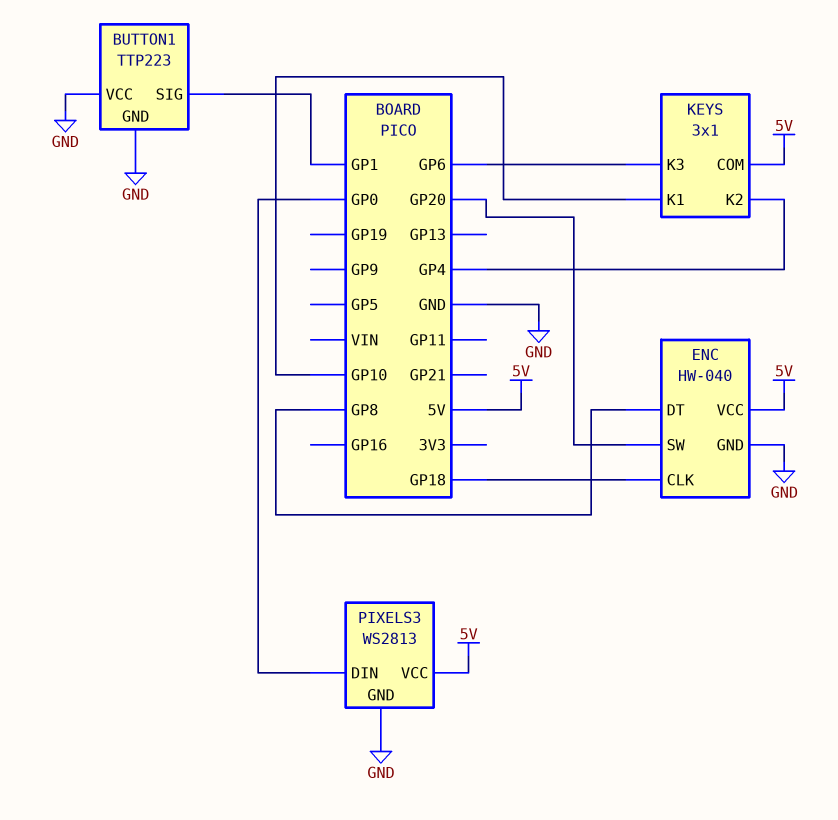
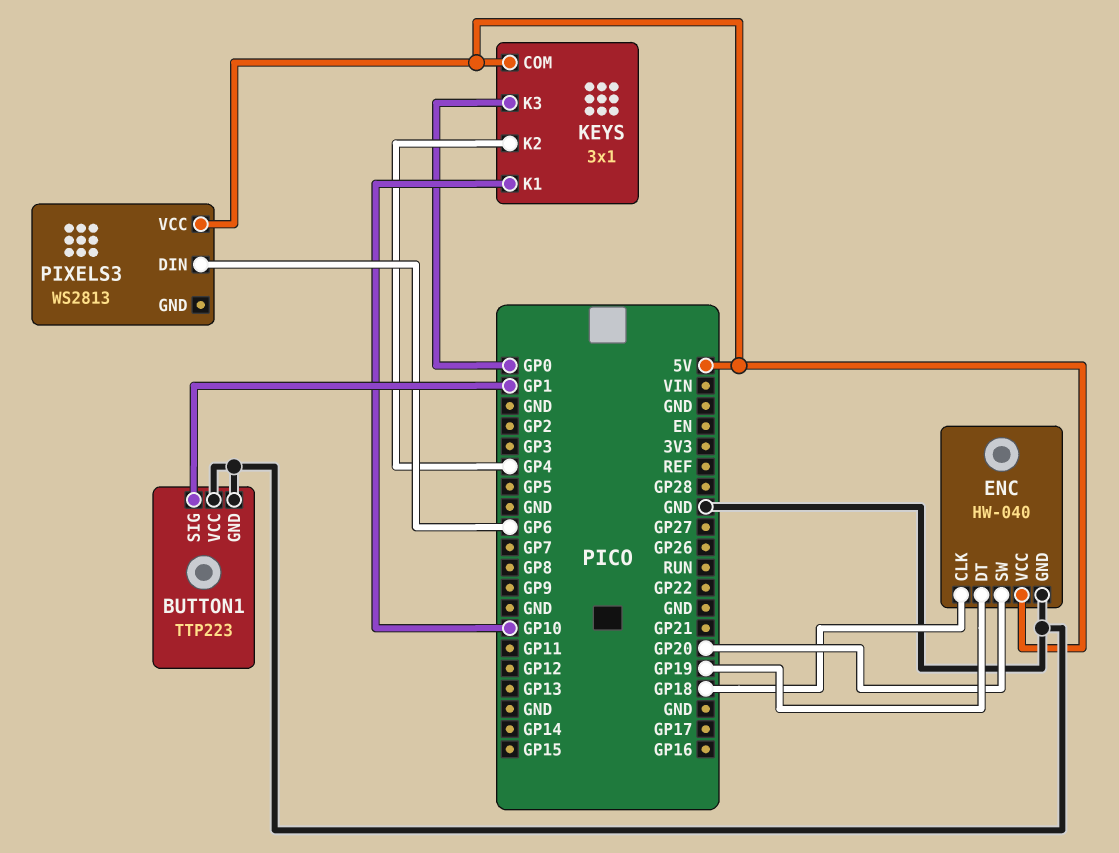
ENC pin DT: GP8 -> GP19
KEYS pin K3: GP6 -> GP0
PIXELS3 pin DIN: GP0 -> GP6
PIXELS3 pin GND: GND -> none

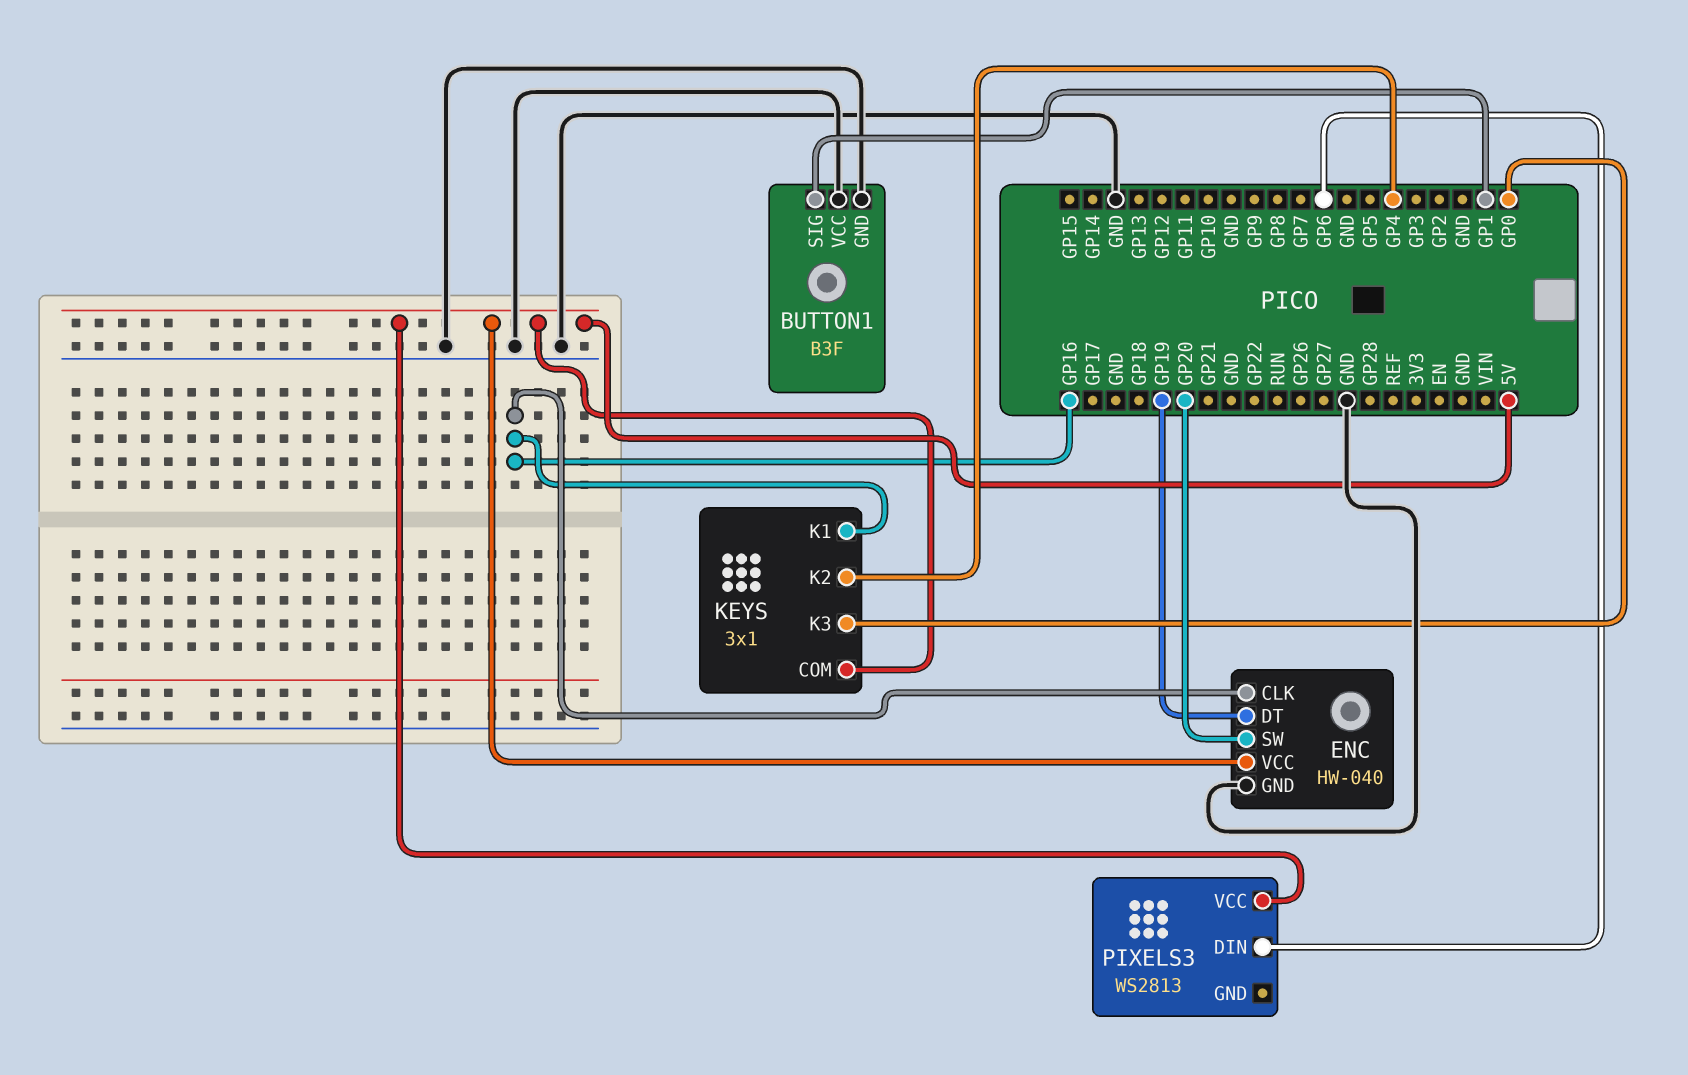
BUTTON1: TTP223 -> B3F
ENC pin CLK: GP18 -> GP16
KEYS pin K1: GP10 -> GP16

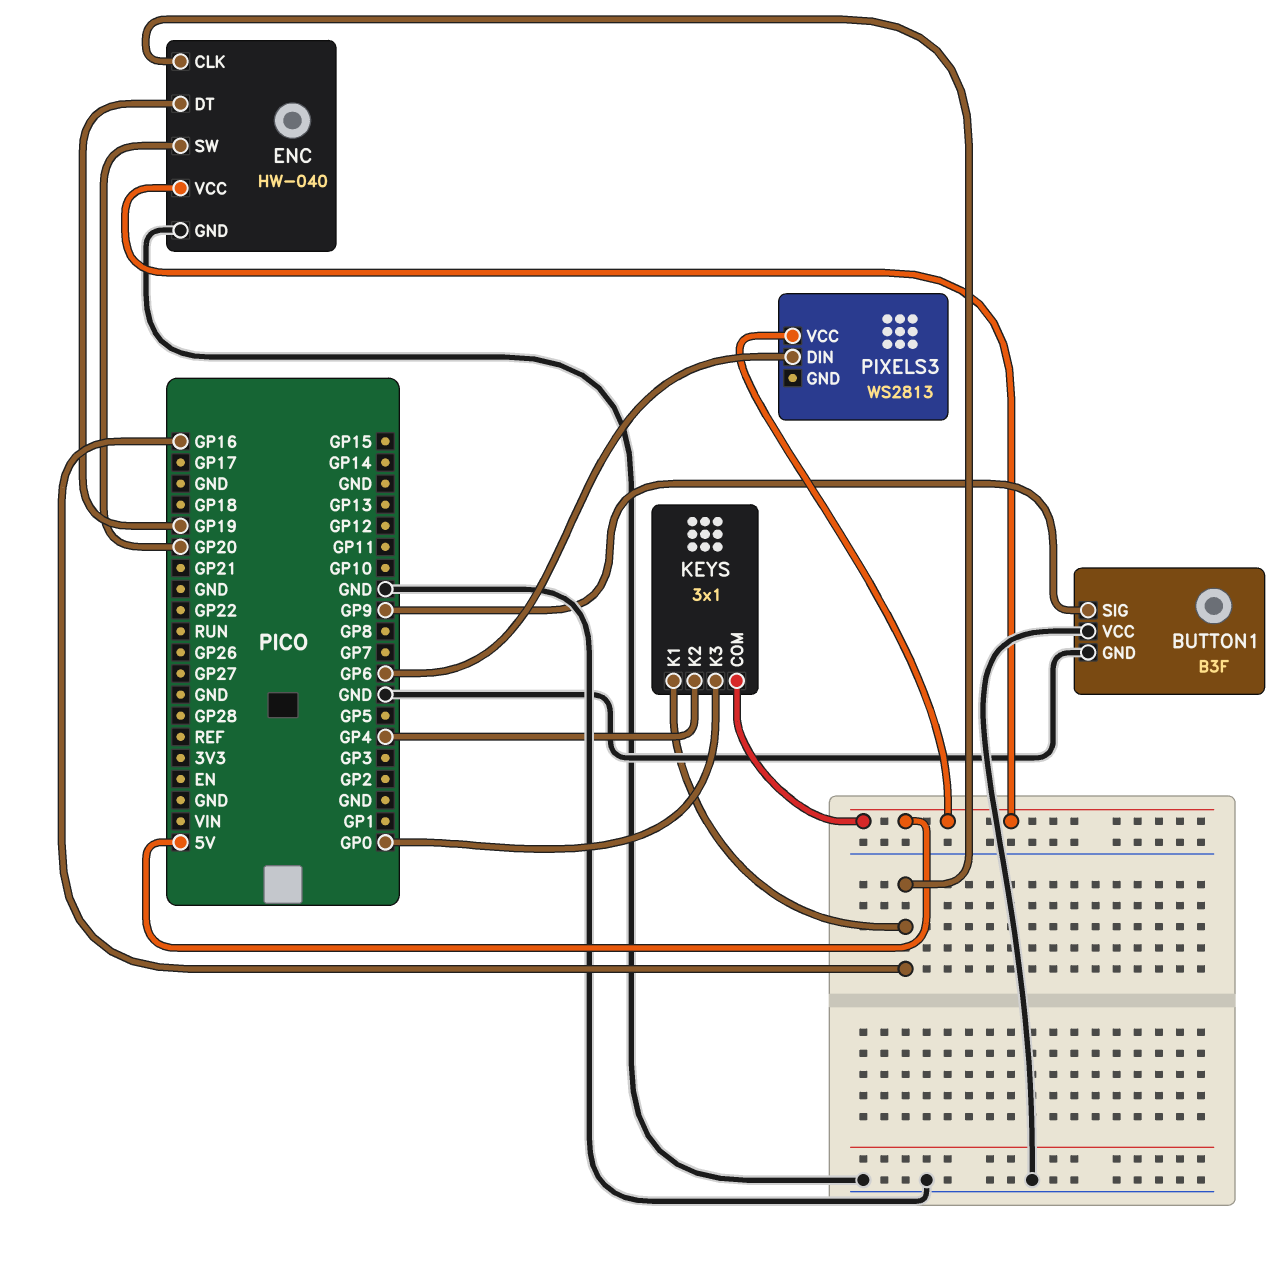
BUTTON1 pin SIG: GP1 -> GP9

